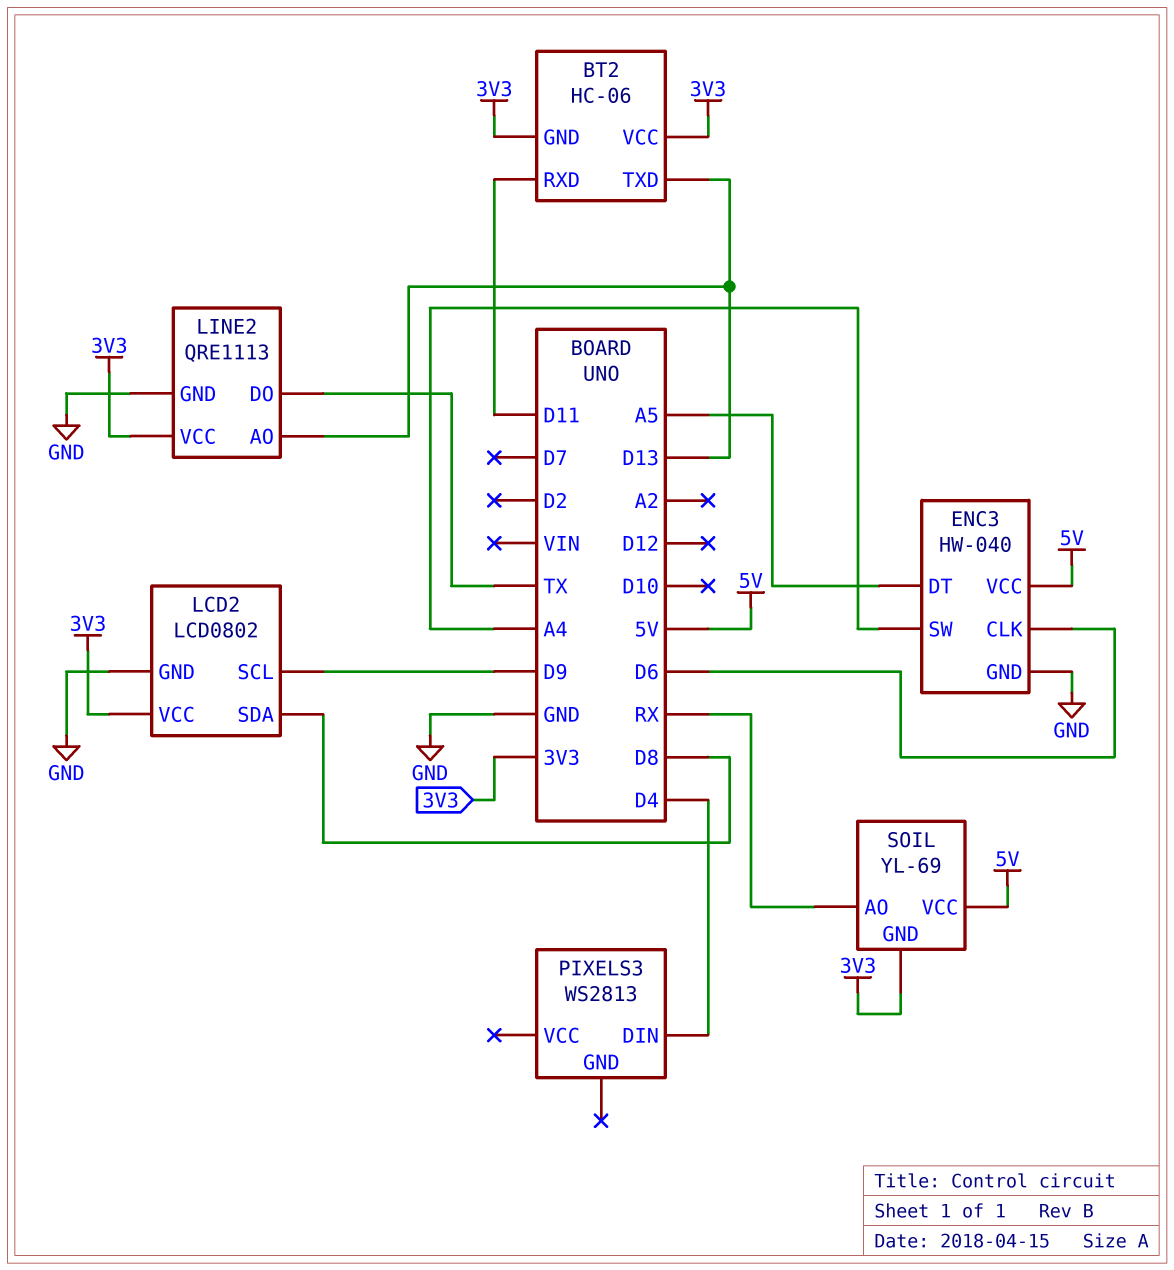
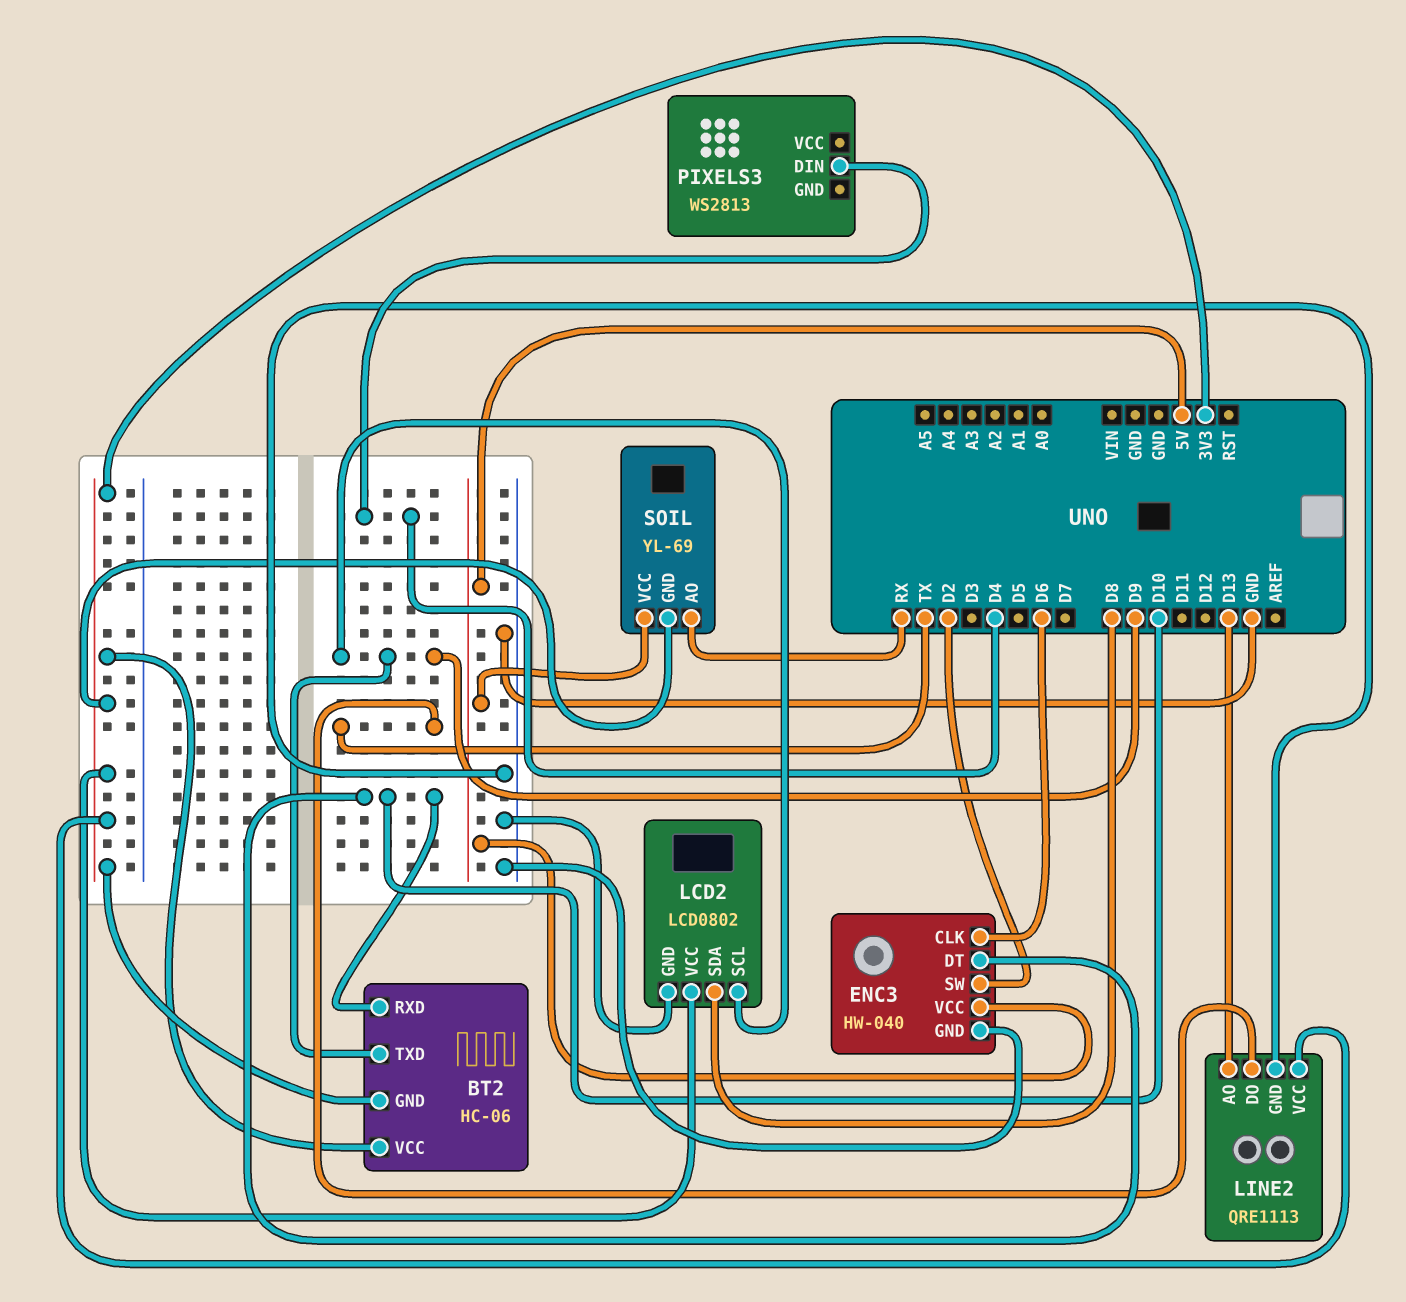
BT2 pin RXD: D11 -> D10
BT2 pin TXD: D13 -> D9
ENC3 pin DT: A5 -> D10
ENC3 pin SW: A4 -> D2

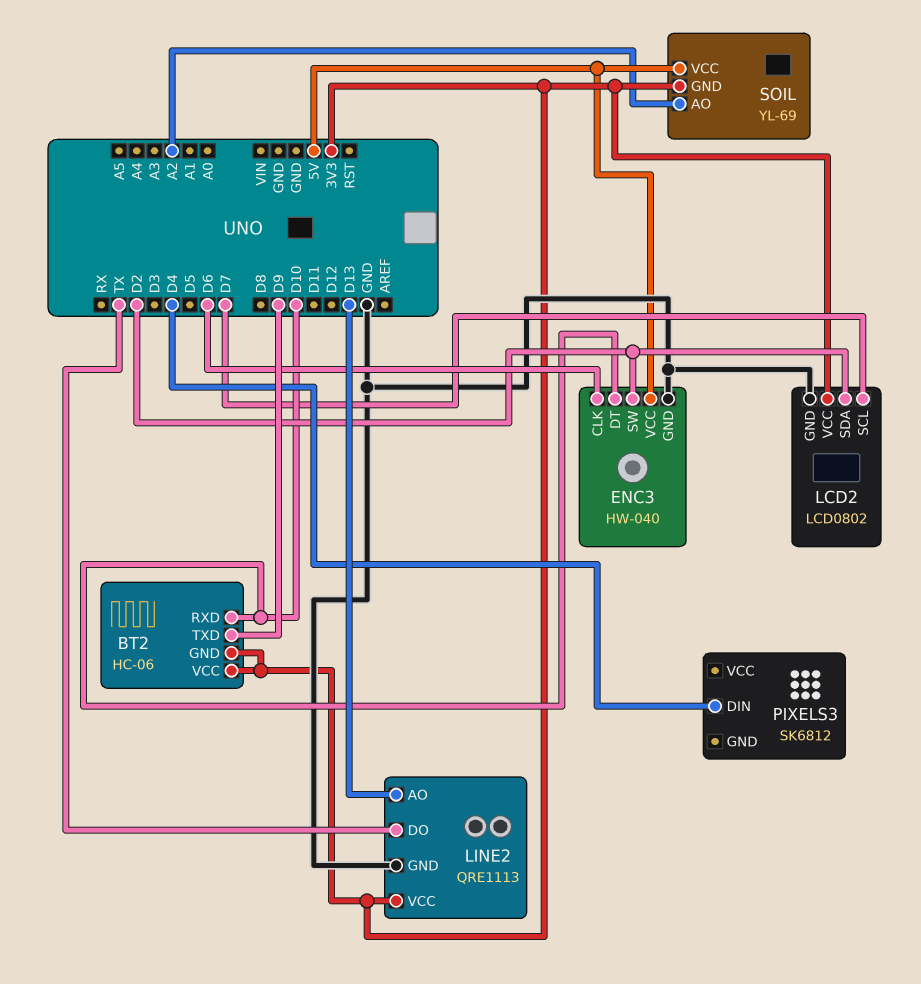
LCD2 pin SCL: D9 -> D7
LCD2 pin SDA: D8 -> D2
PIXELS3: WS2813 -> SK6812
SOIL pin AO: RX -> A2

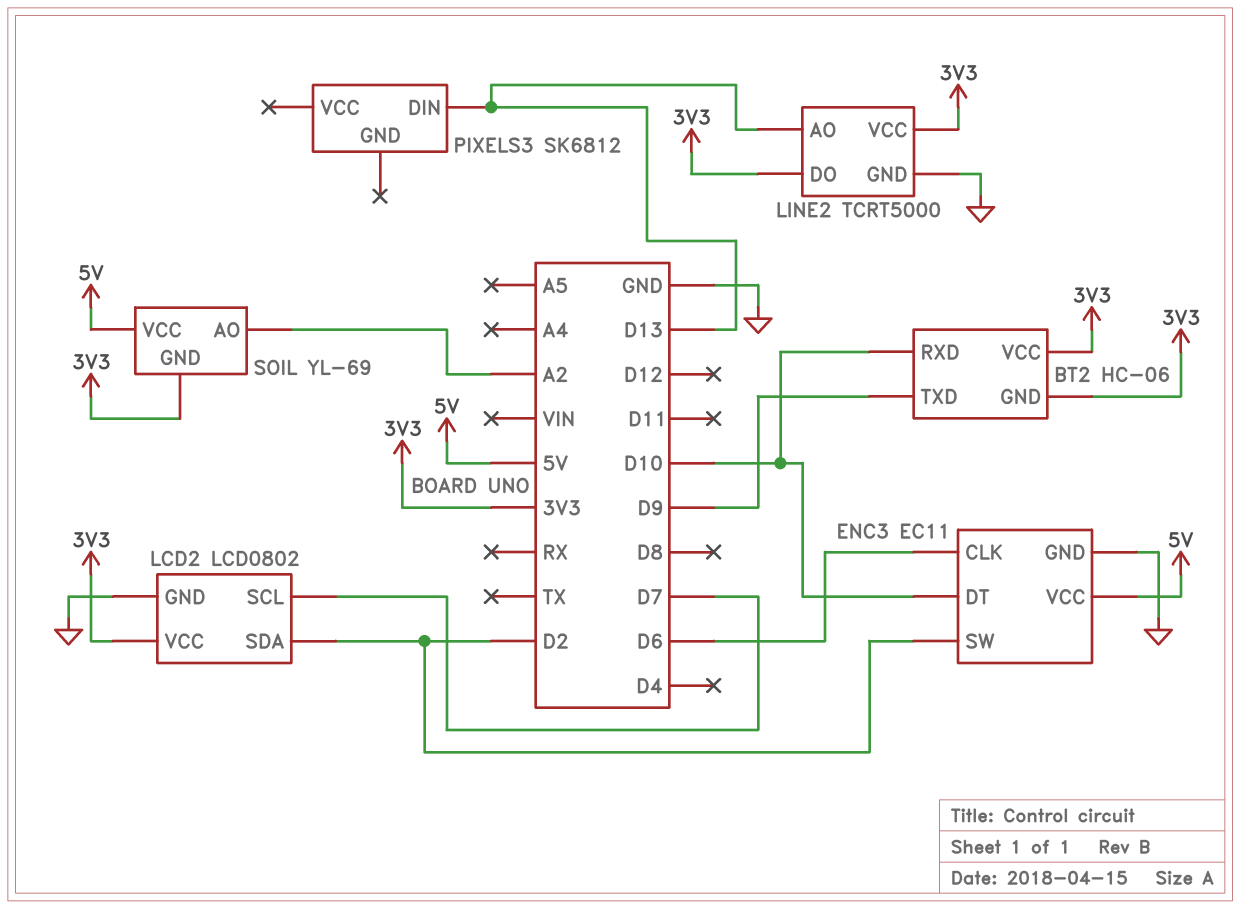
ENC3: HW-040 -> EC11
LINE2: QRE1113 -> TCRT5000
LINE2 pin DO: TX -> 3V3
PIXELS3 pin DIN: D4 -> D13

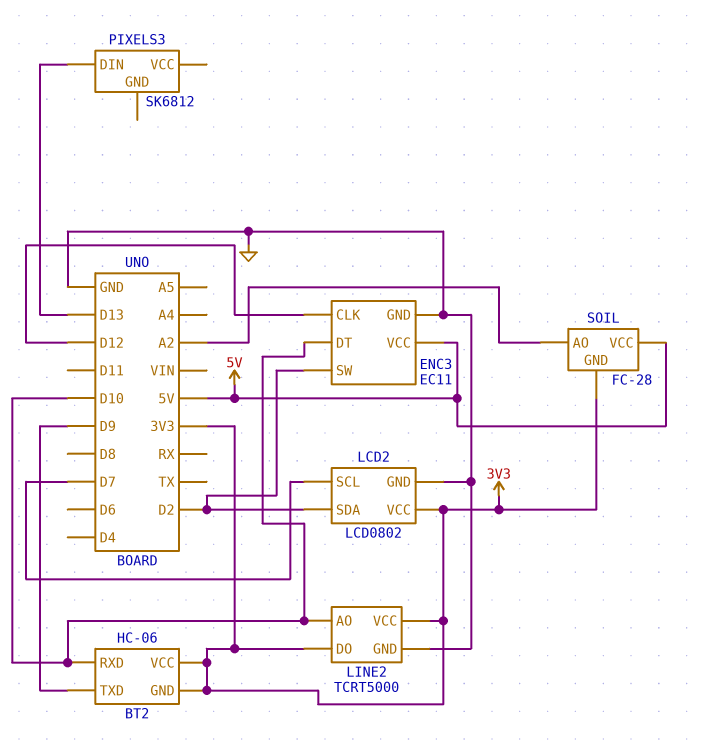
ENC3 pin CLK: D6 -> D12
LINE2 pin AO: D13 -> D10
SOIL: YL-69 -> FC-28

